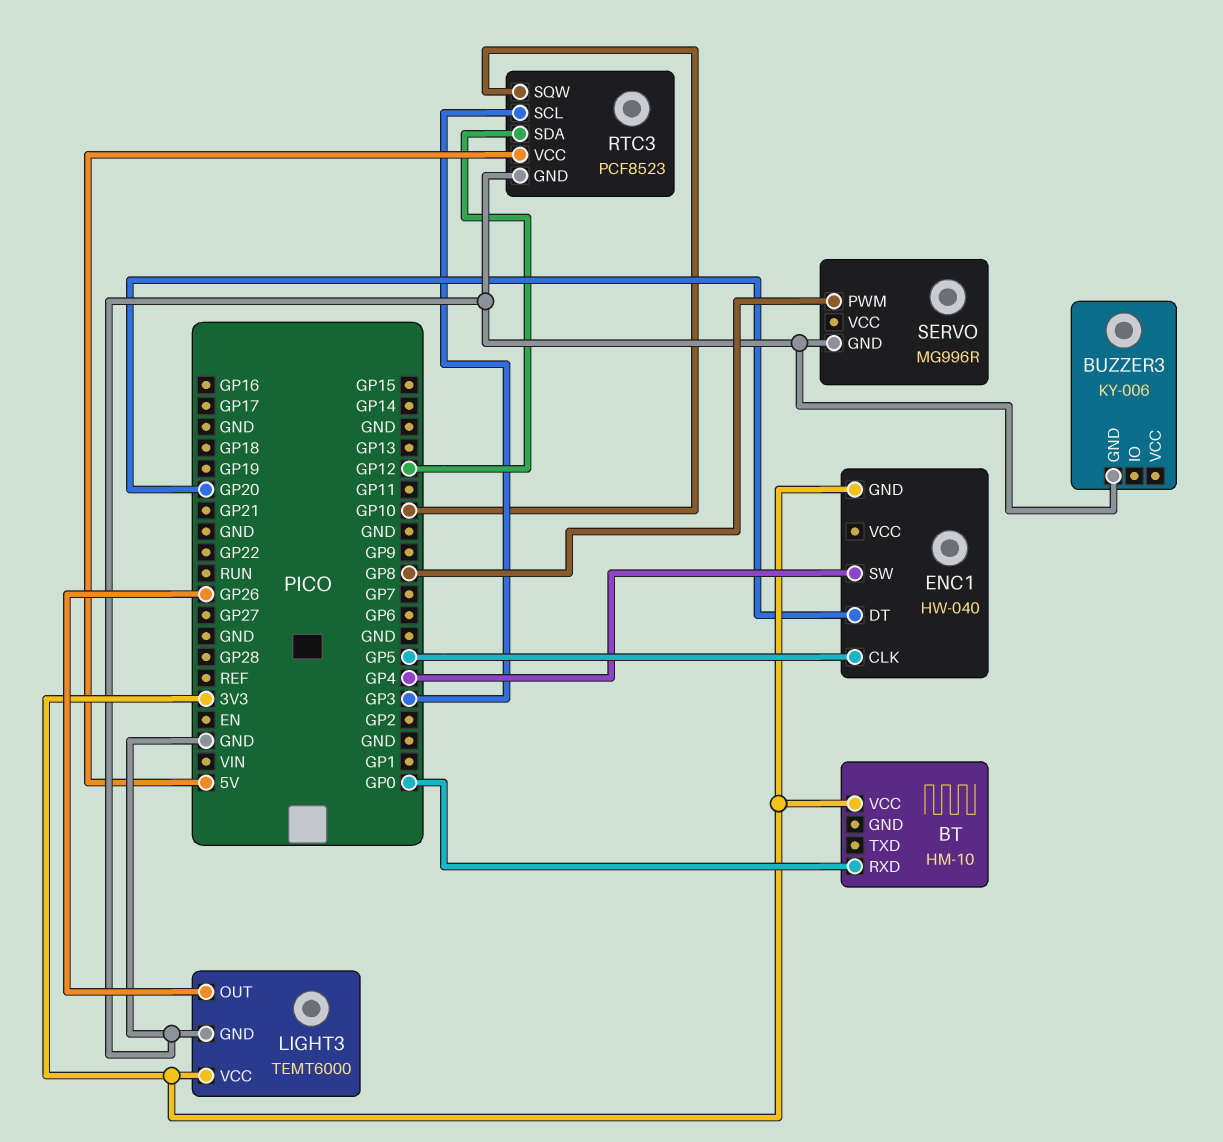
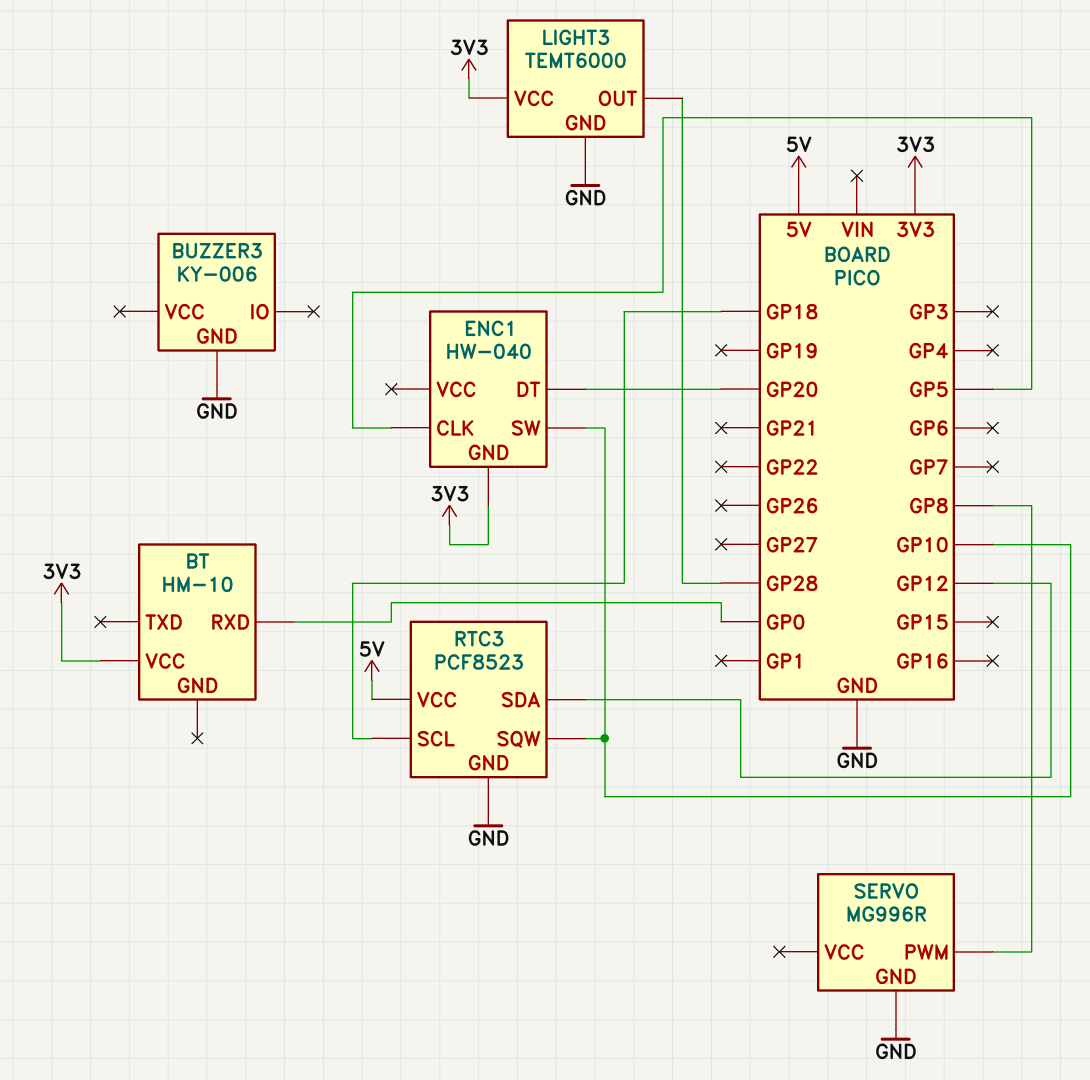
ENC1 pin SW: GP4 -> GP10
LIGHT3 pin OUT: GP26 -> GP28
RTC3 pin SCL: GP3 -> GP18

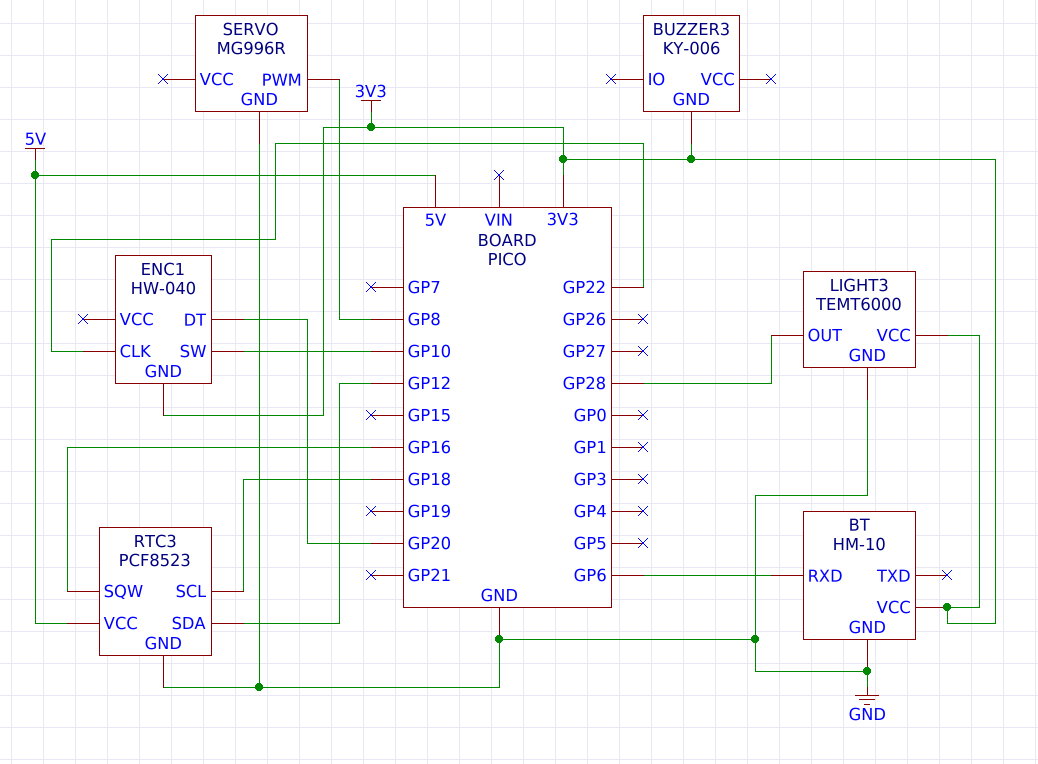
BT pin GND: none -> GND
BT pin RXD: GP0 -> GP6
BUZZER3 pin GND: GND -> 3V3
ENC1 pin CLK: GP5 -> GP22
RTC3 pin SQW: GP10 -> GP16

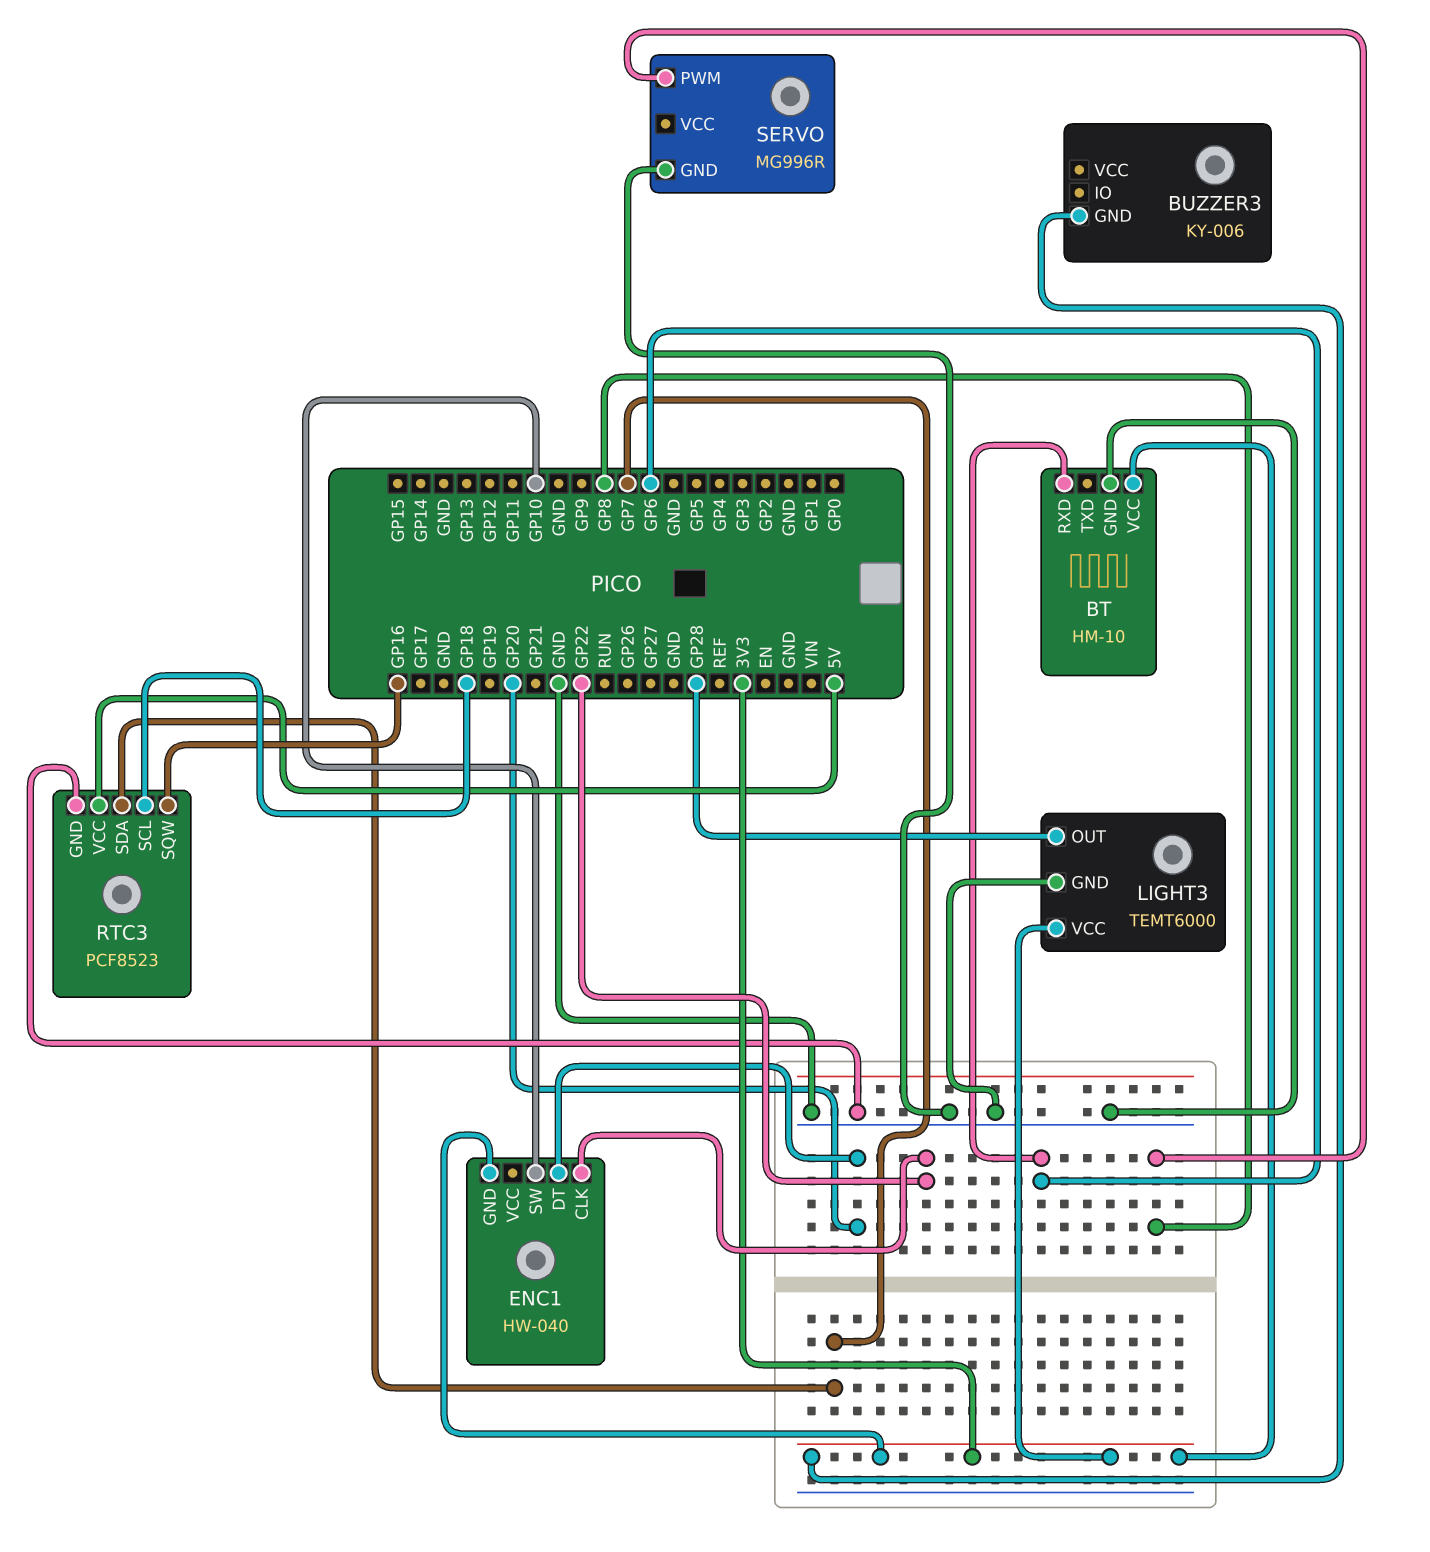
RTC3 pin SDA: GP12 -> GP7

